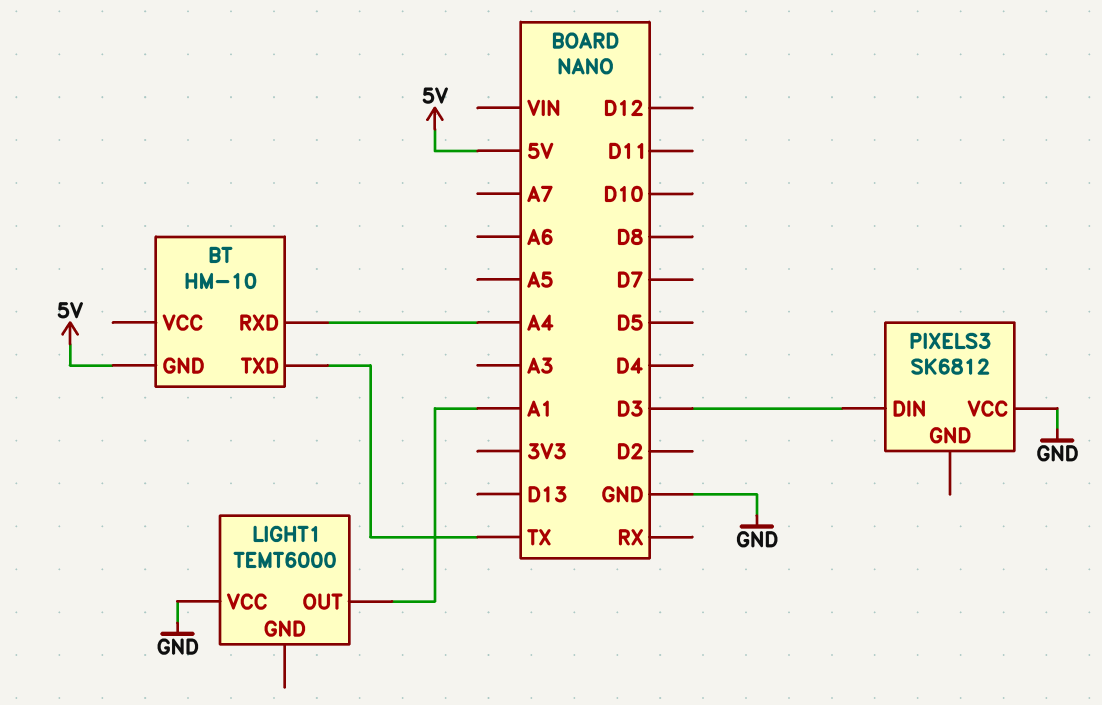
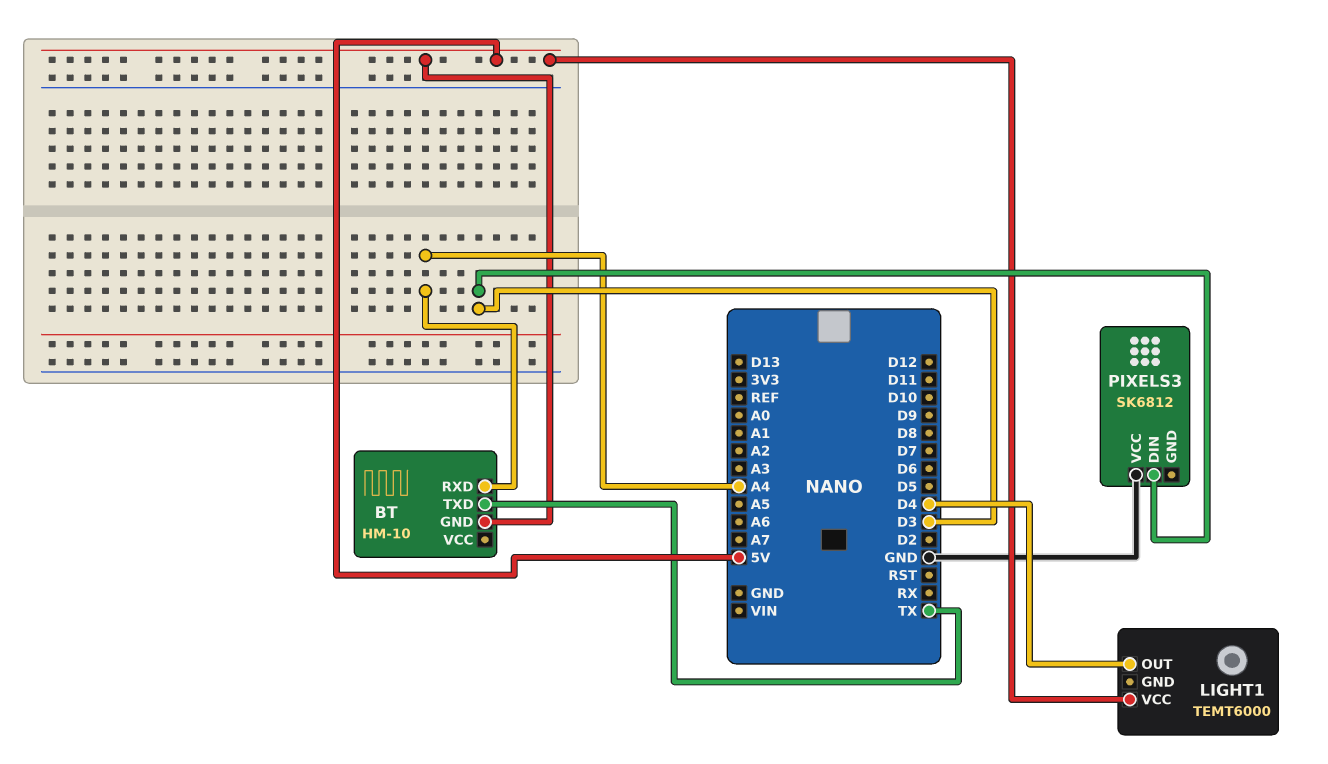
LIGHT1 pin OUT: A1 -> D4
LIGHT1 pin VCC: GND -> 5V

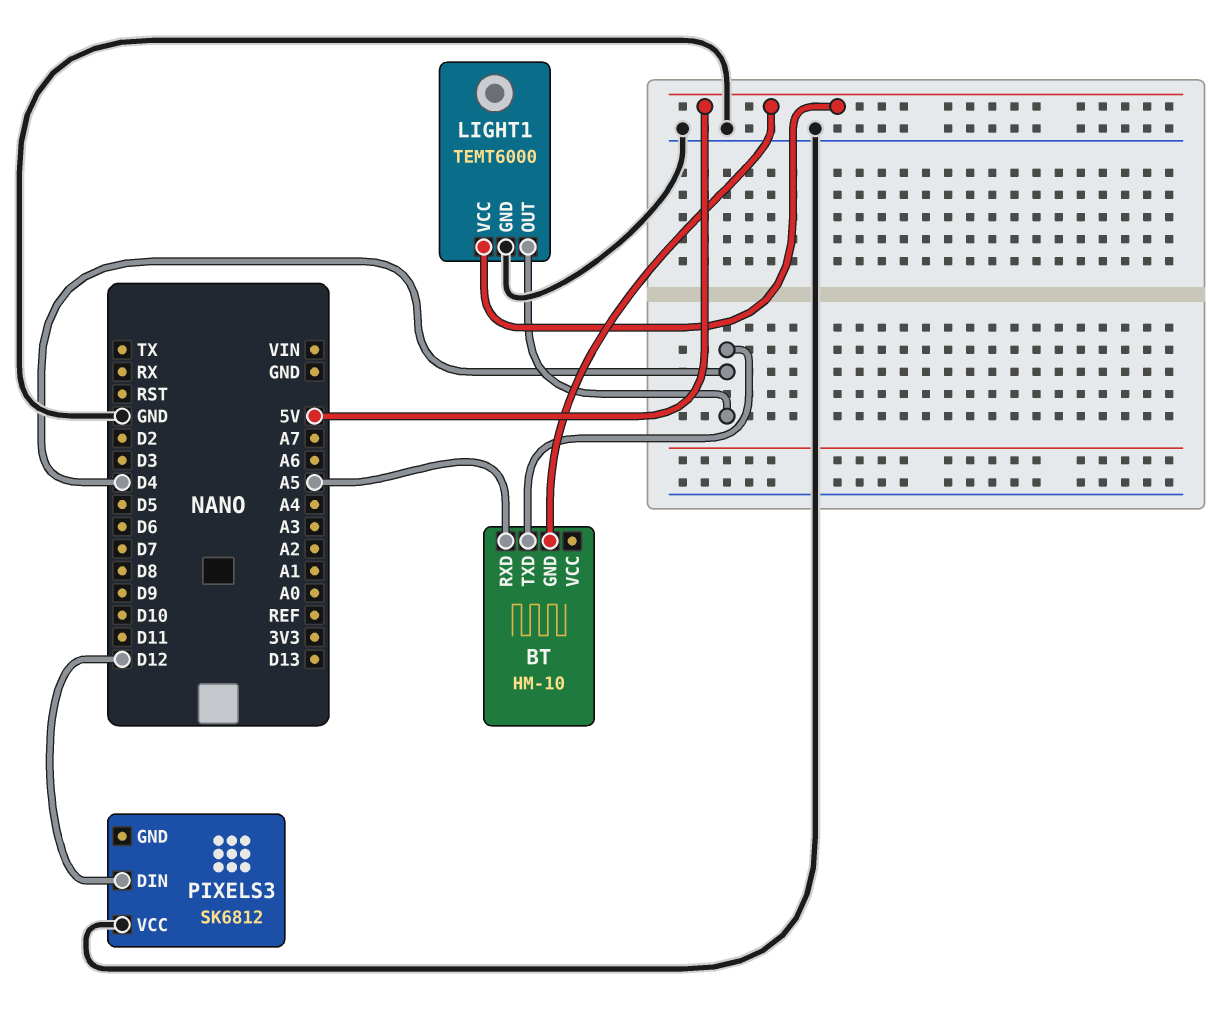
BT pin RXD: A4 -> A5
BT pin TXD: TX -> D4
LIGHT1 pin GND: none -> GND
PIXELS3 pin DIN: D3 -> D12

